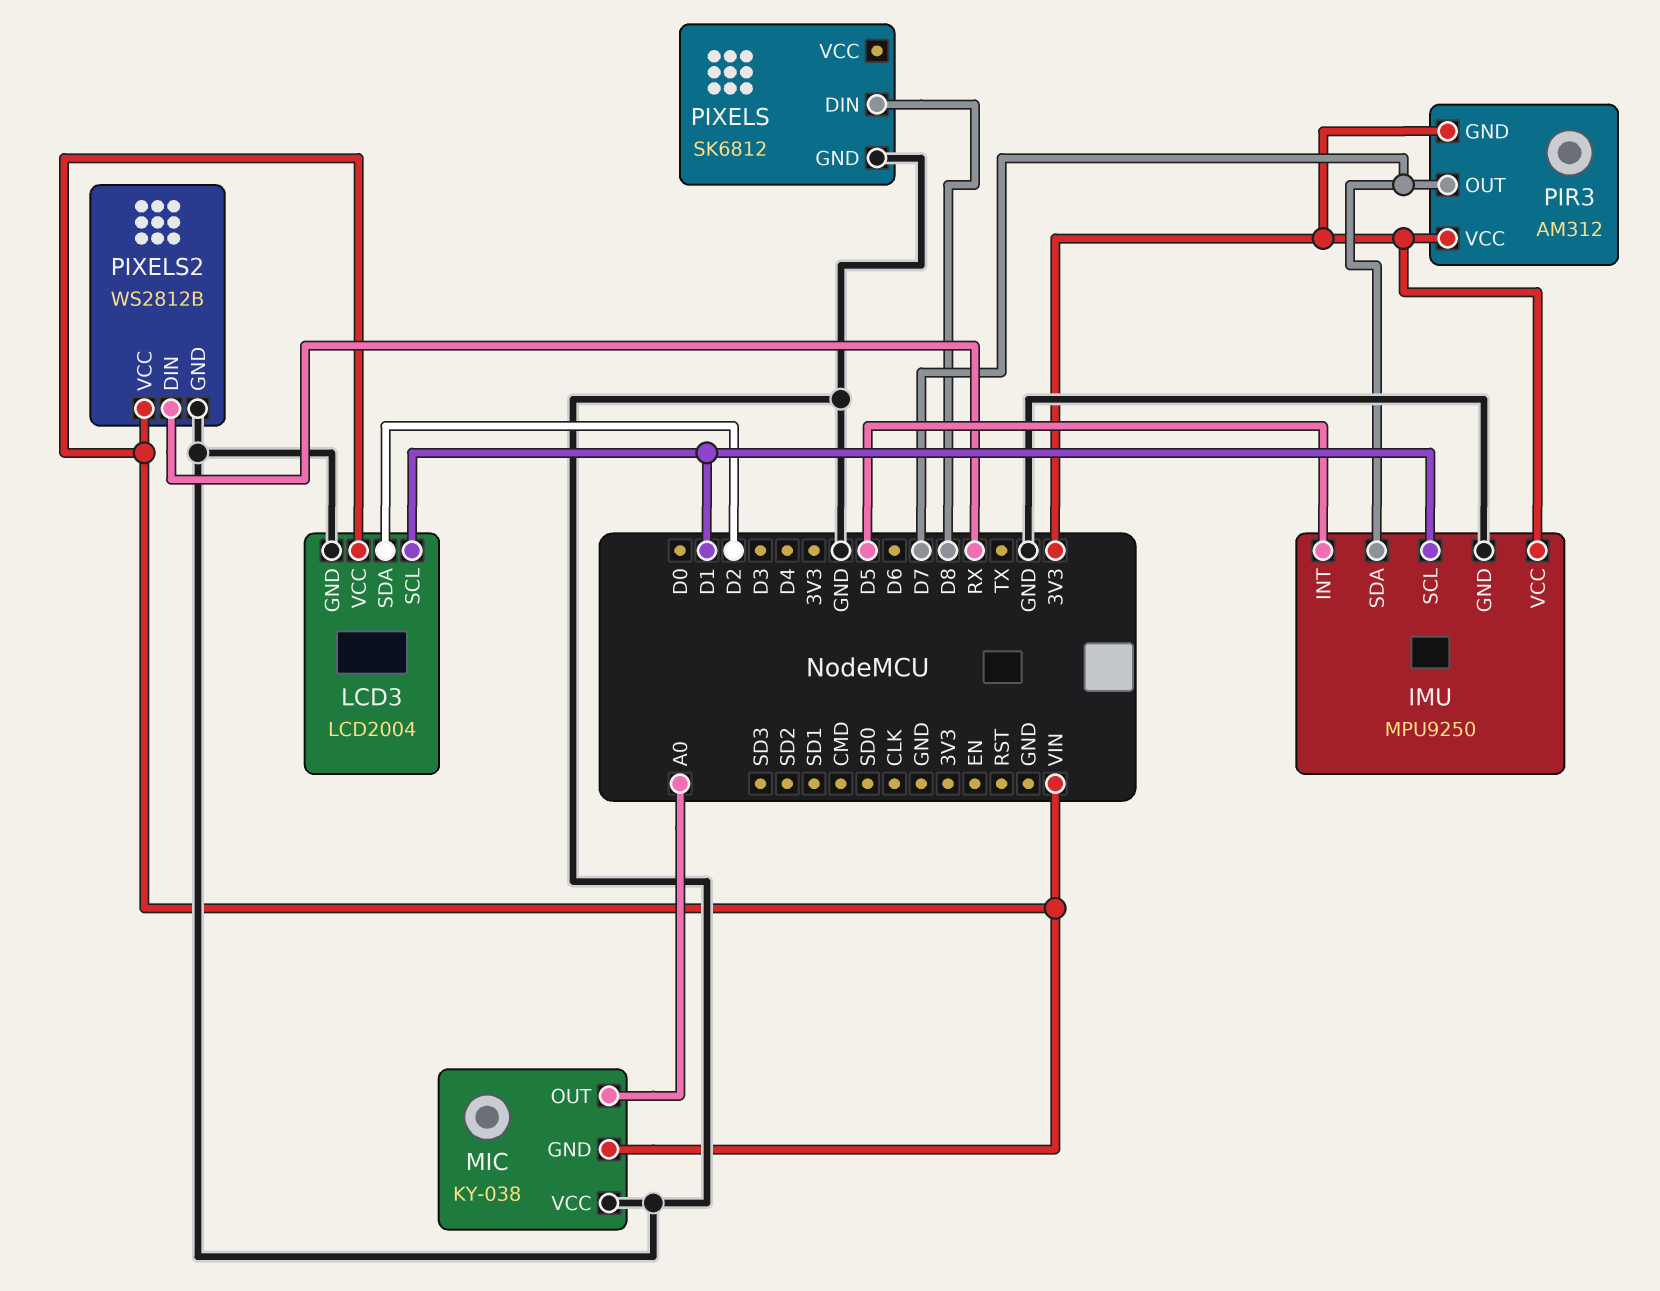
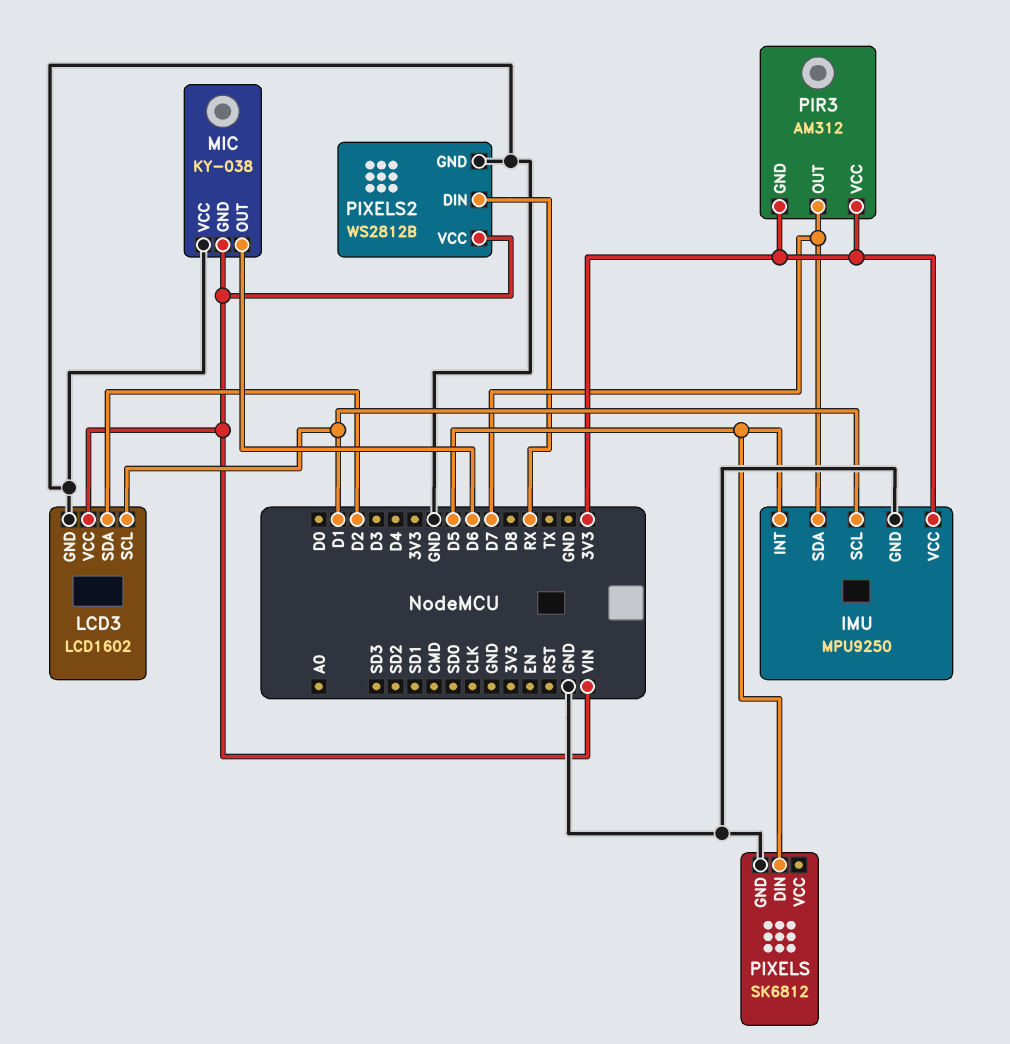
LCD3: LCD2004 -> LCD1602
MIC pin OUT: A0 -> D6
PIXELS pin DIN: D8 -> D5

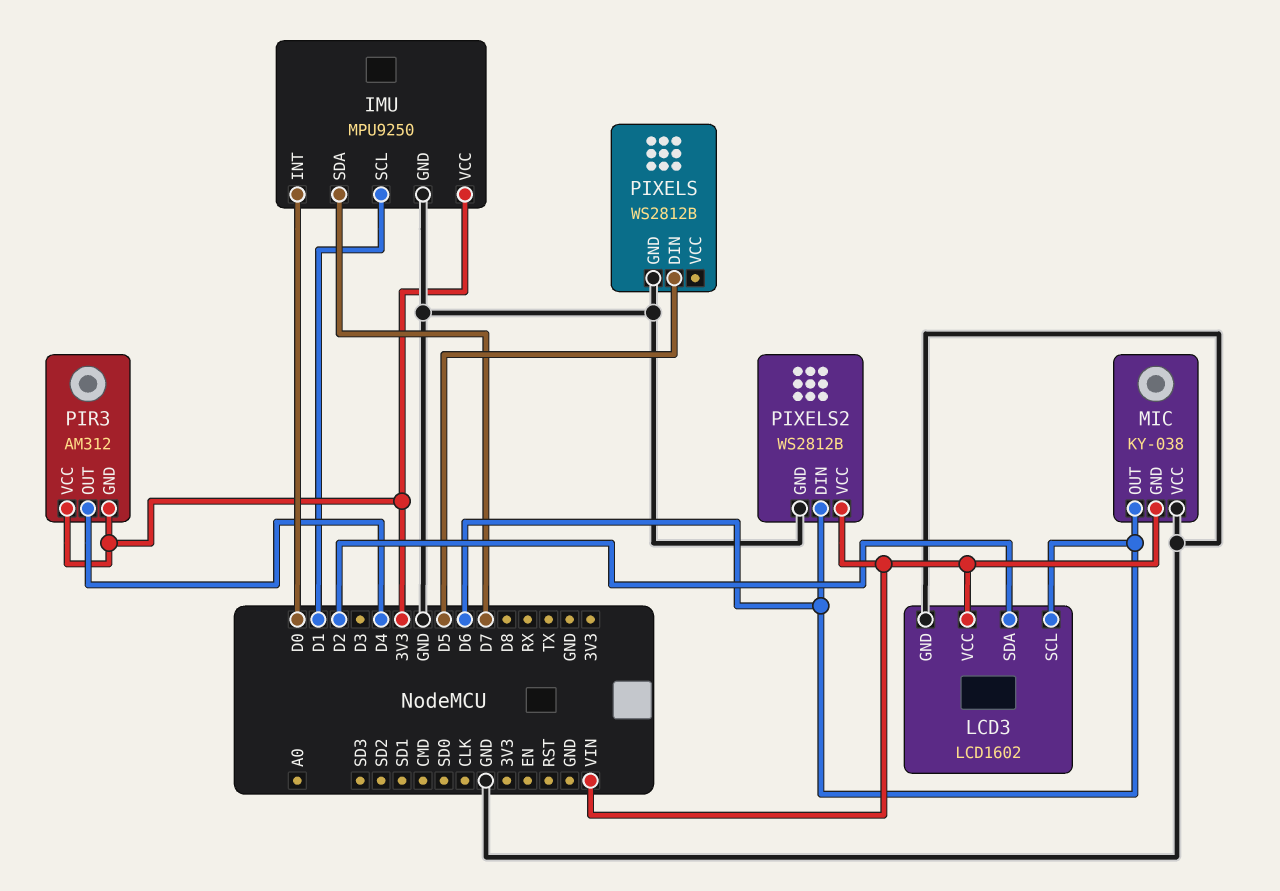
IMU pin INT: D5 -> D0
LCD3 pin SCL: D1 -> D6
PIR3 pin OUT: D7 -> D4
PIXELS: SK6812 -> WS2812B
PIXELS2 pin DIN: RX -> D6

